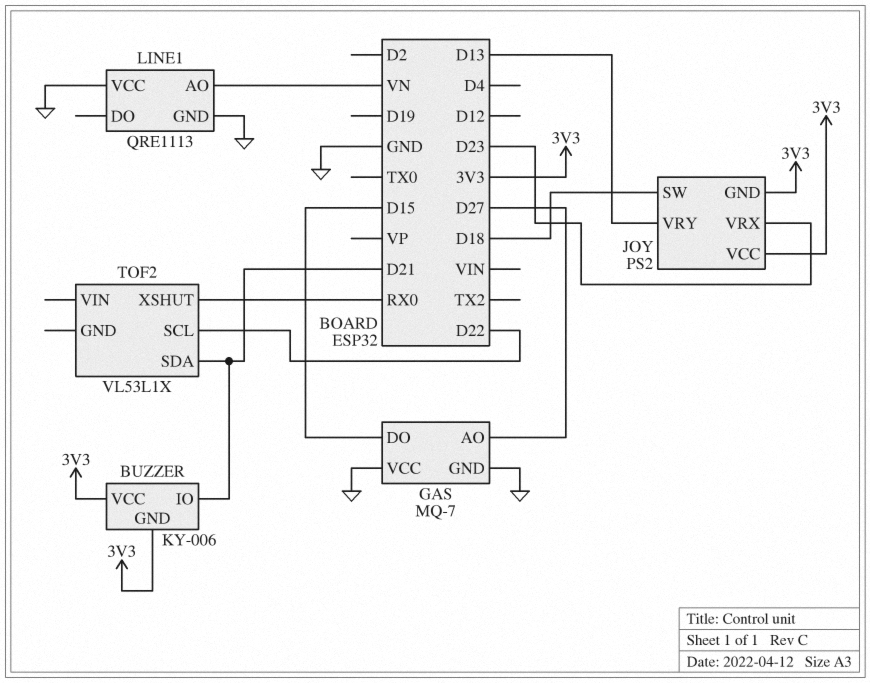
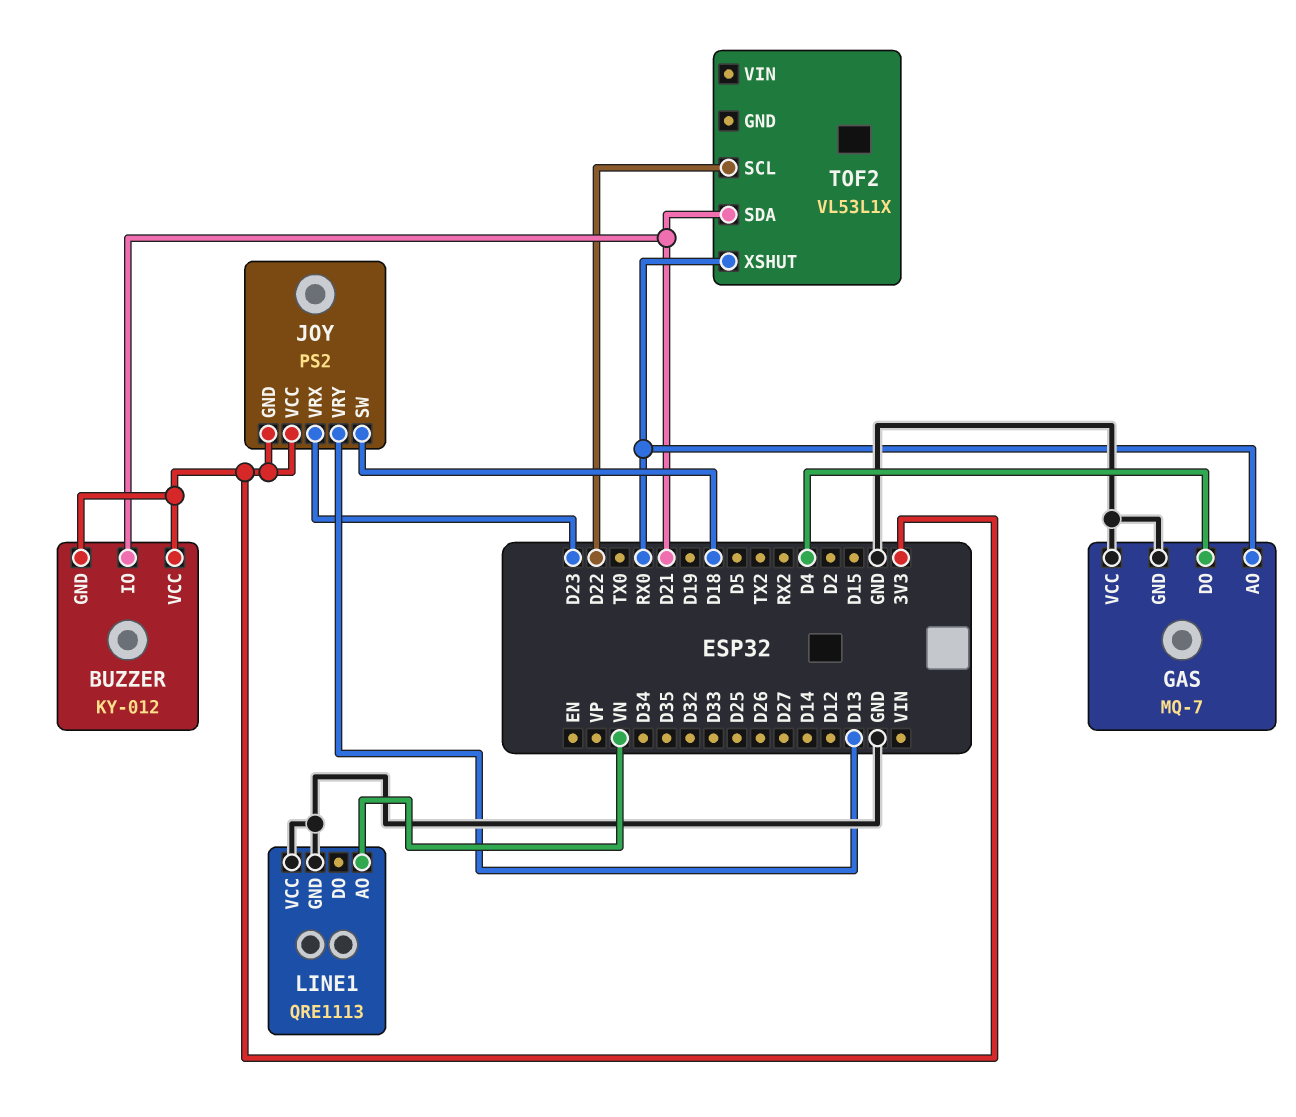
BUZZER: KY-006 -> KY-012
GAS pin AO: D27 -> RX0
GAS pin DO: D15 -> D4

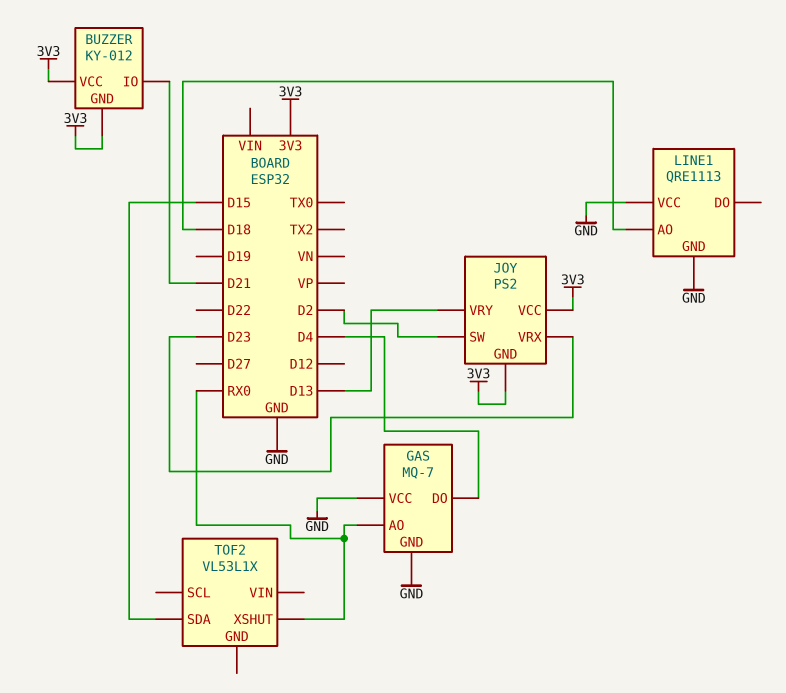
JOY pin SW: D18 -> D2
LINE1 pin AO: VN -> D18
TOF2 pin SCL: D22 -> none
TOF2 pin SDA: D21 -> D15

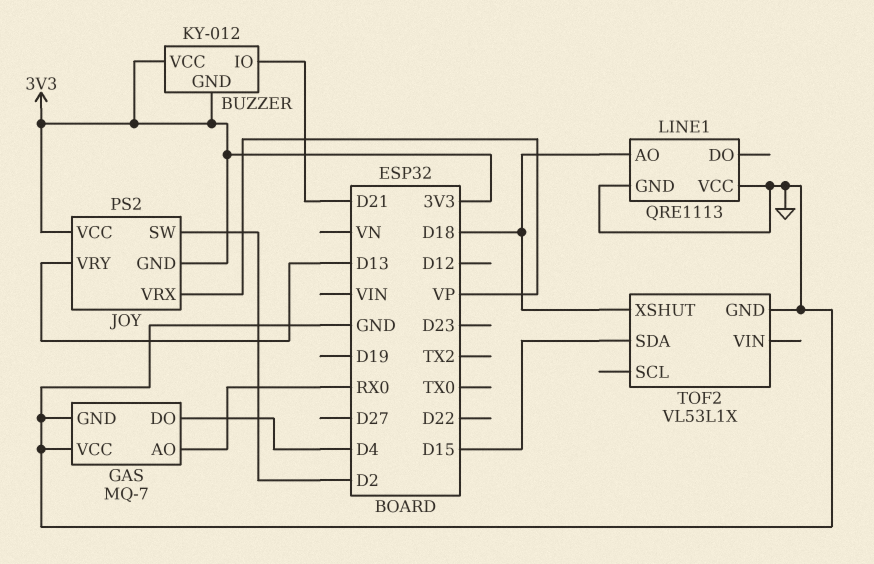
JOY pin VRX: D23 -> VP
TOF2 pin GND: none -> GND
TOF2 pin XSHUT: RX0 -> D18

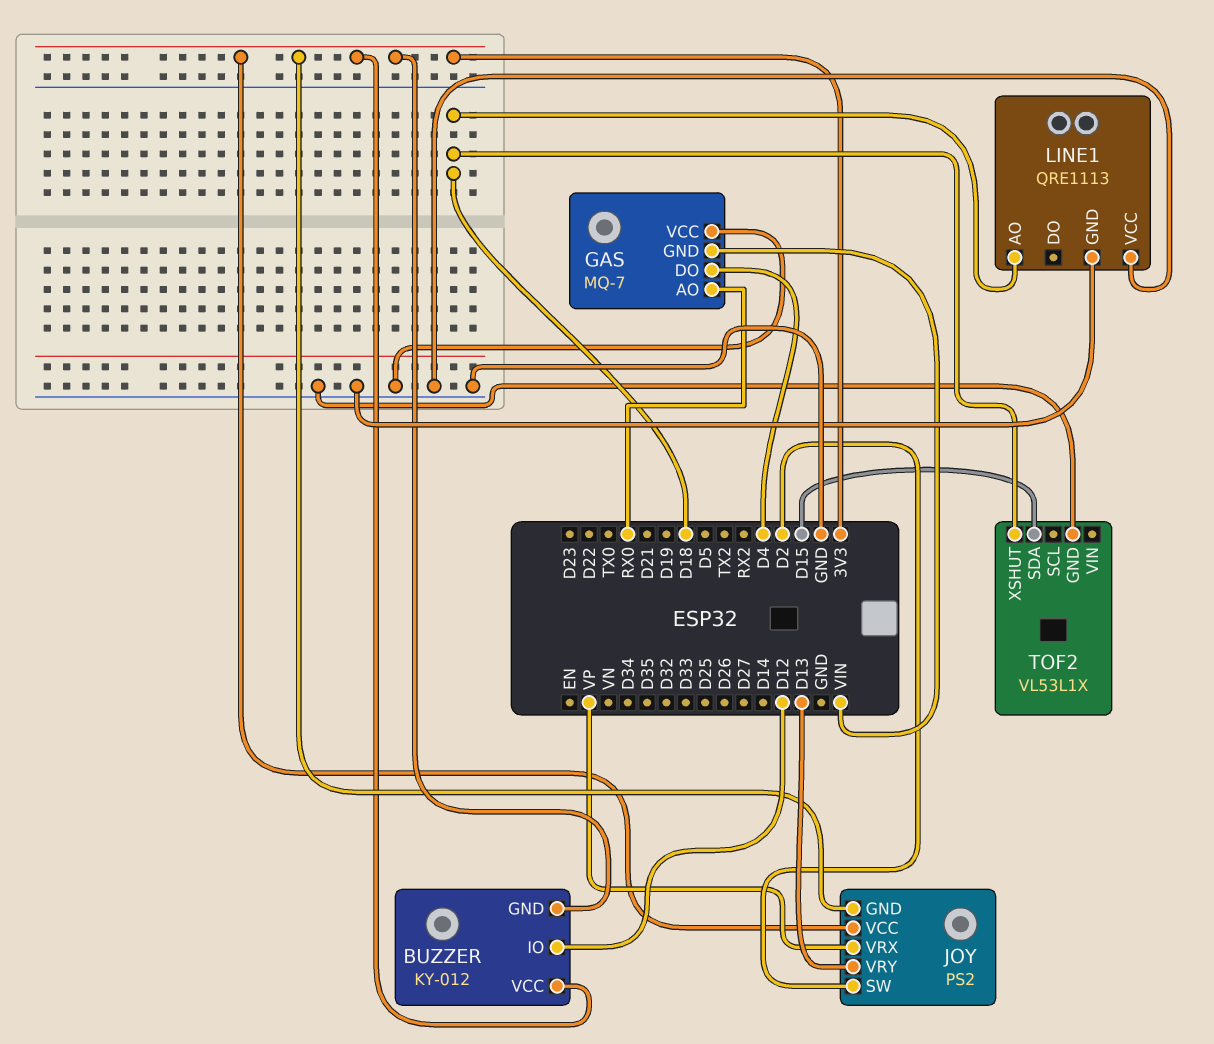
BUZZER pin IO: D21 -> D12
GAS pin GND: GND -> VIN

